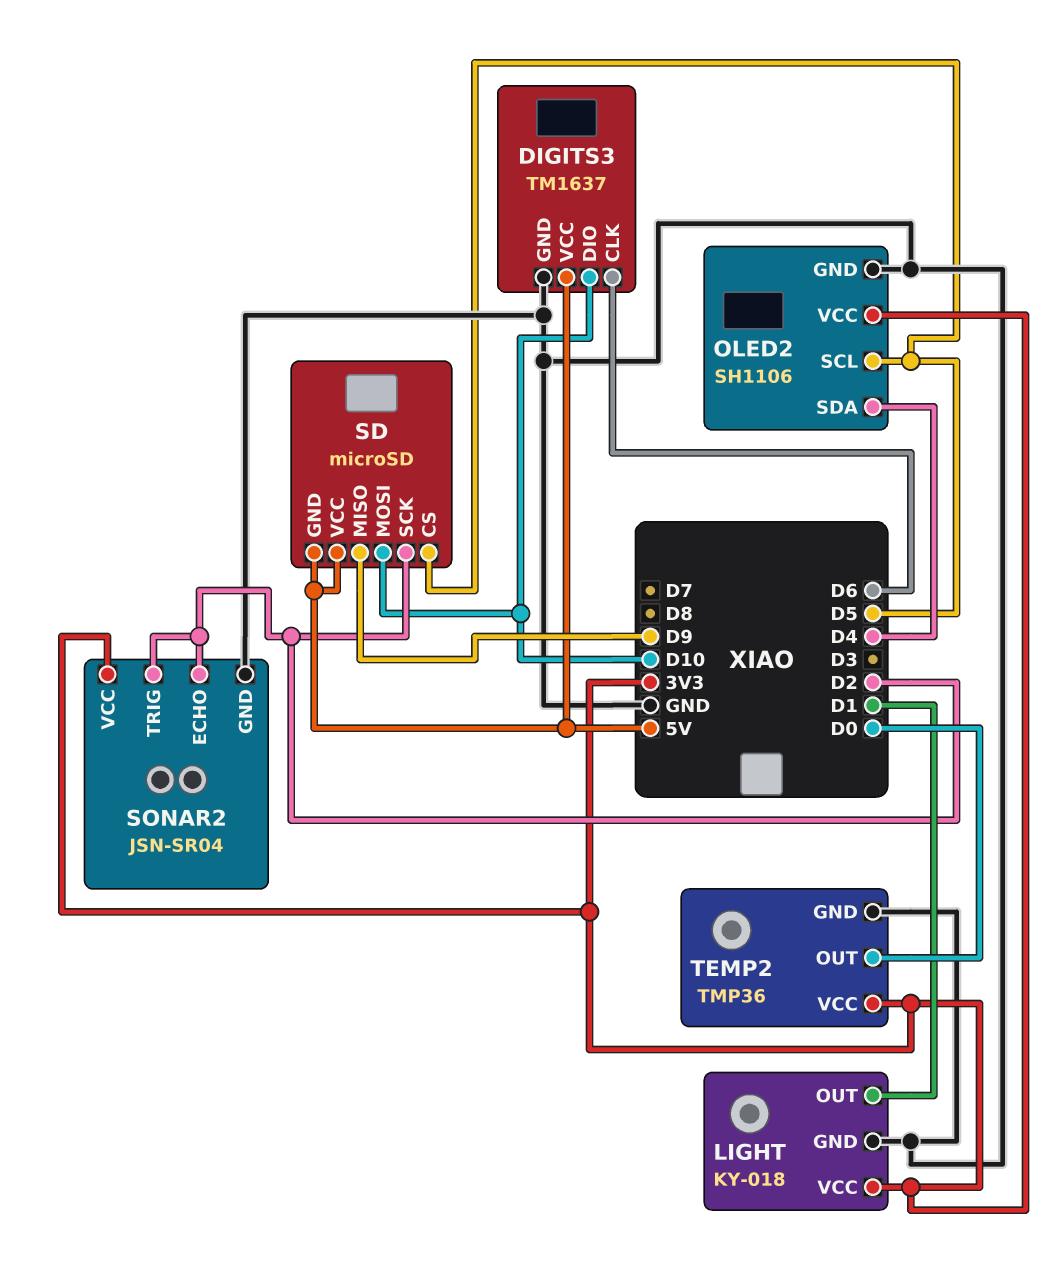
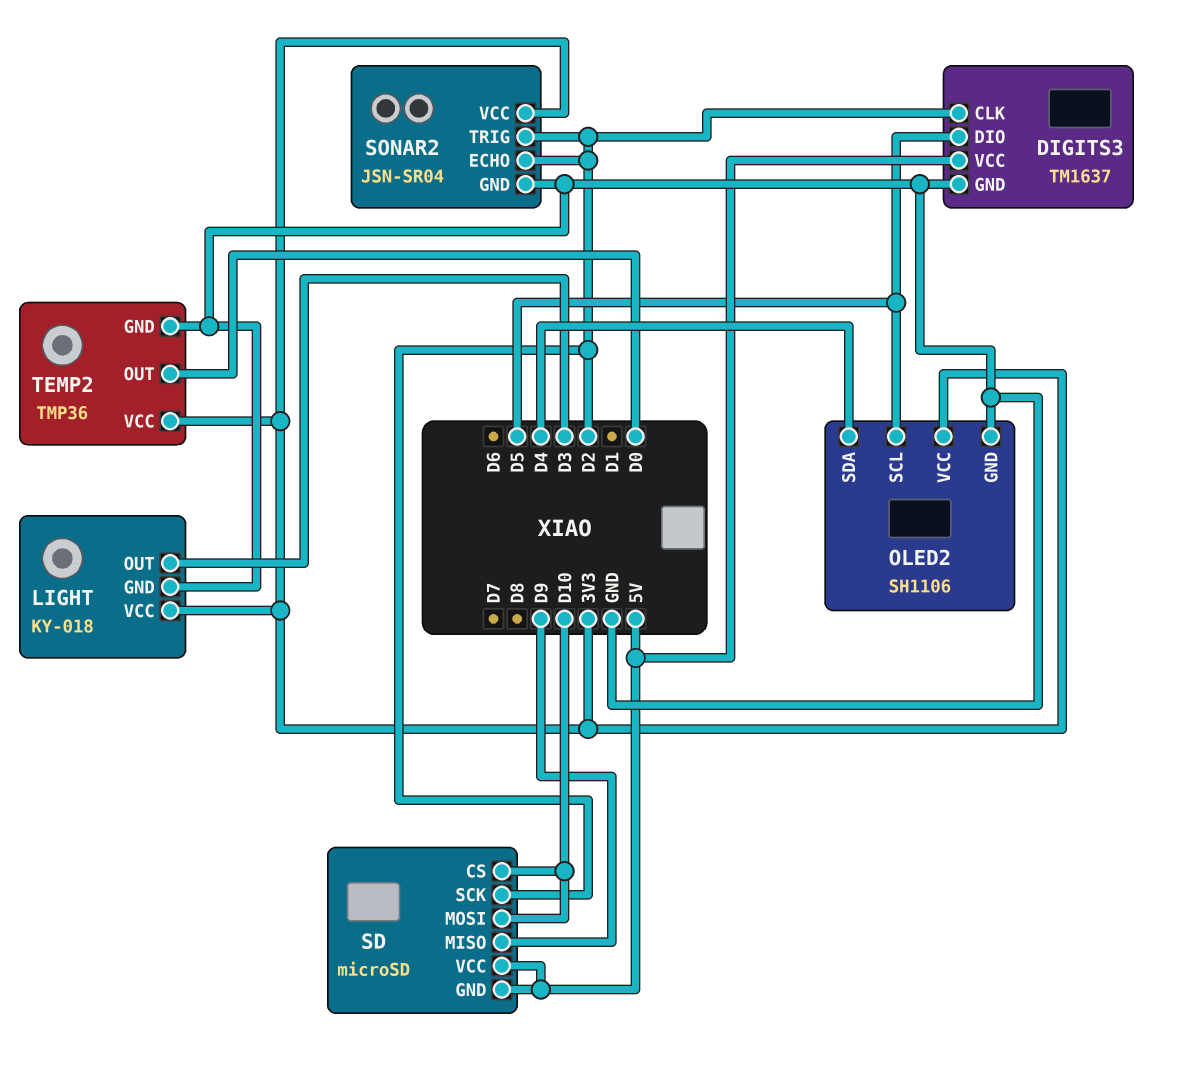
DIGITS3 pin CLK: D6 -> D2
DIGITS3 pin DIO: D10 -> D5
LIGHT pin OUT: D1 -> D3
SD pin CS: D5 -> D10

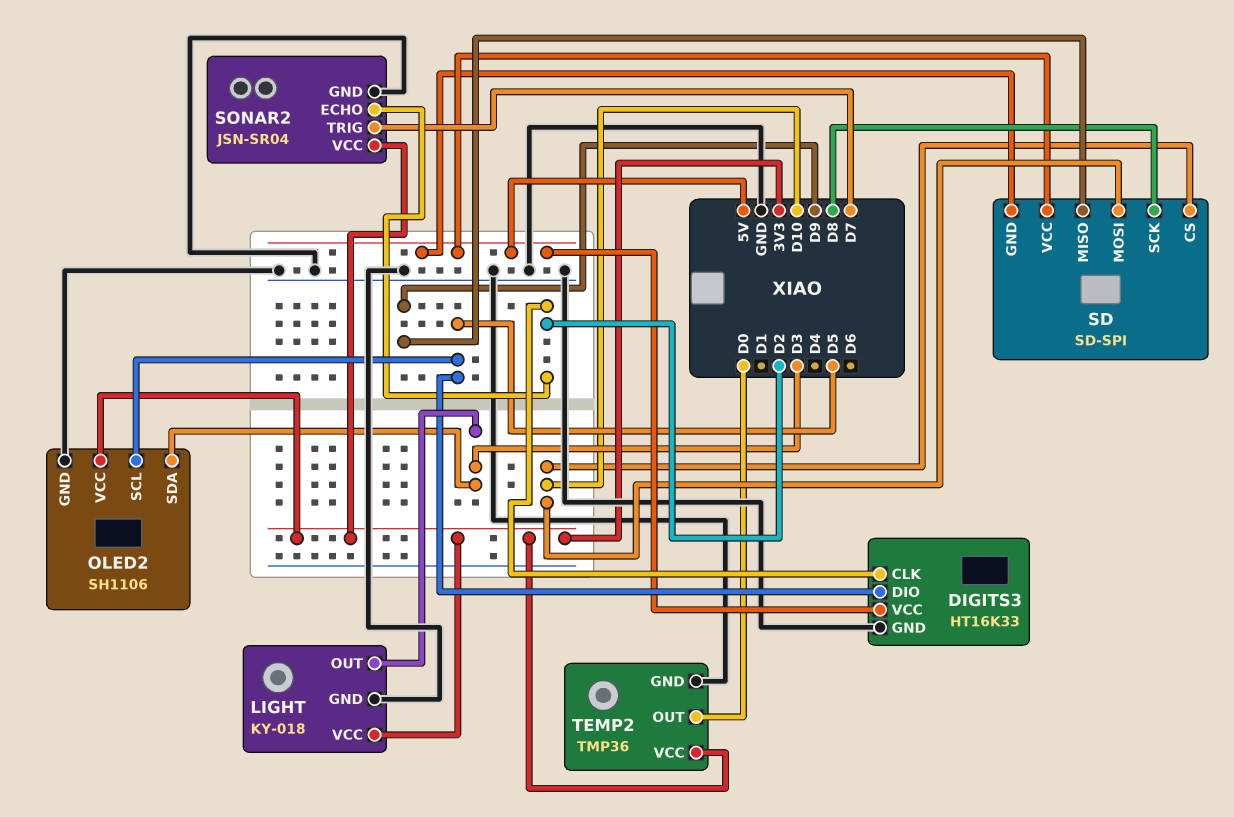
DIGITS3: TM1637 -> HT16K33
OLED2 pin SDA: D4 -> D3
SD: microSD -> SD-SPI
SD pin SCK: D2 -> D8
SONAR2 pin TRIG: D2 -> D7

